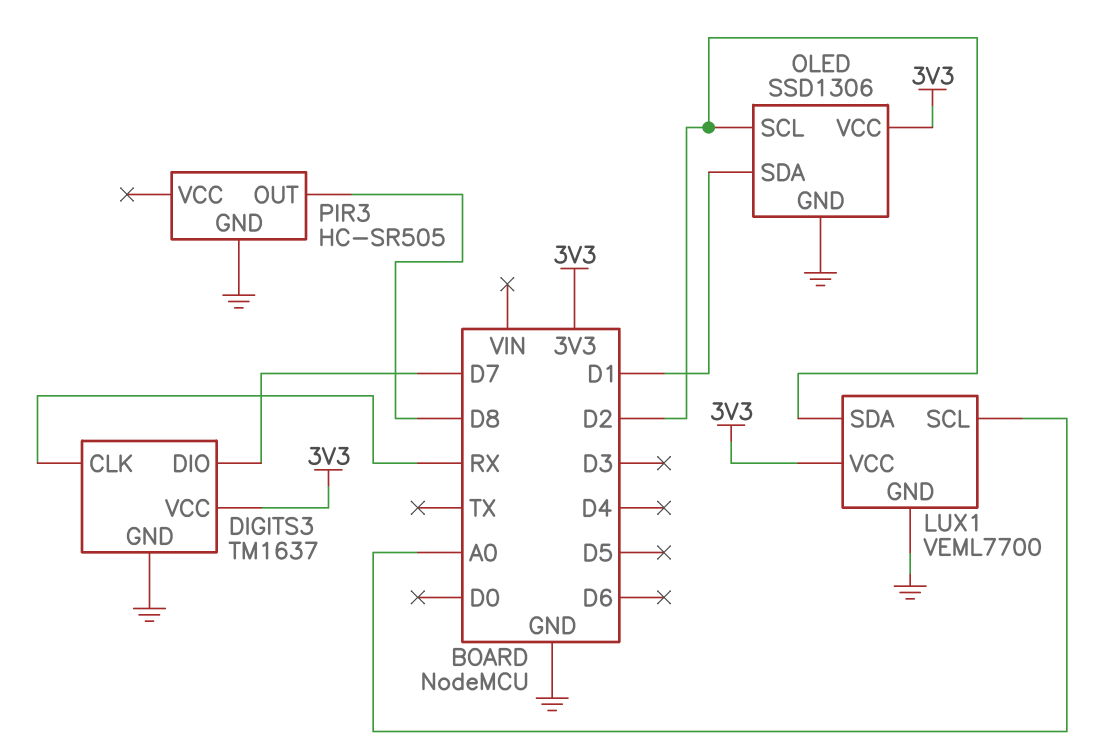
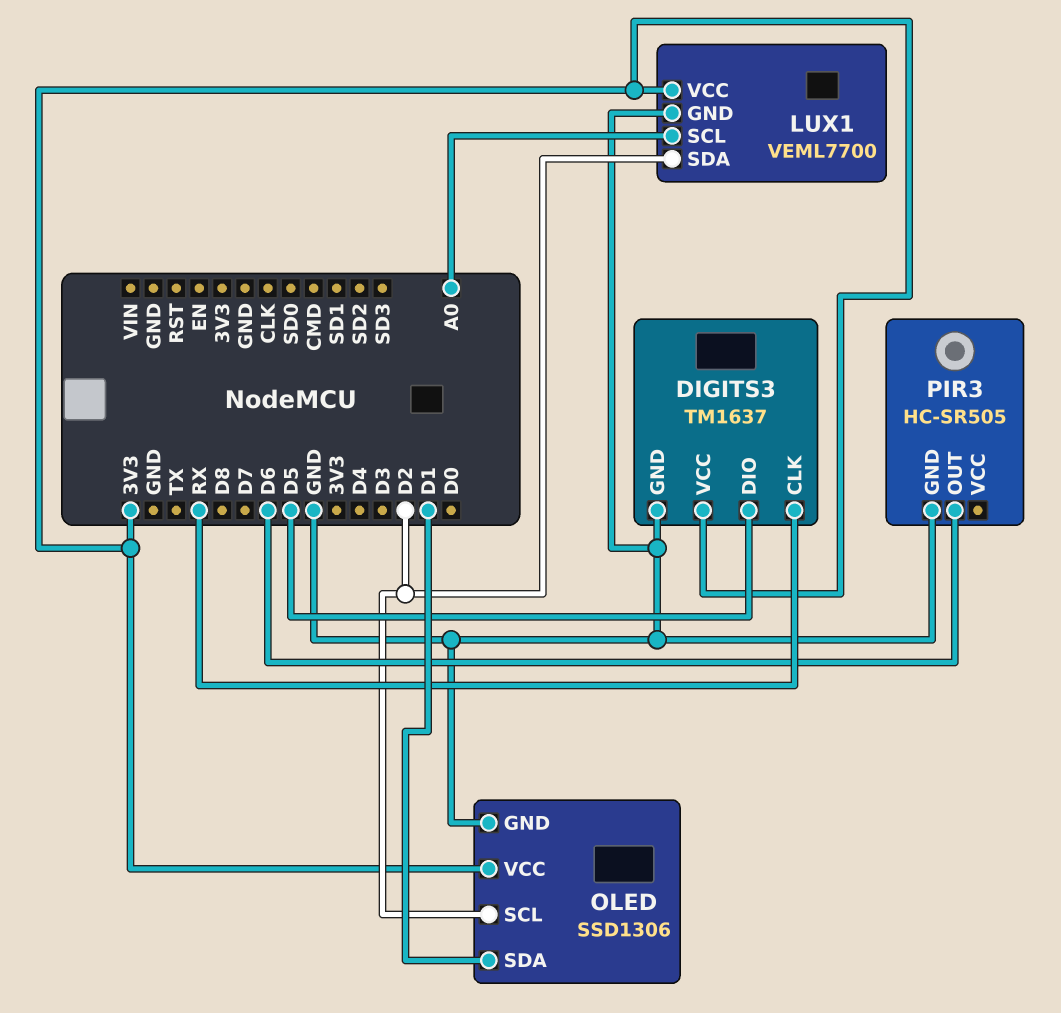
DIGITS3 pin DIO: D7 -> D5
PIR3 pin OUT: D8 -> D6

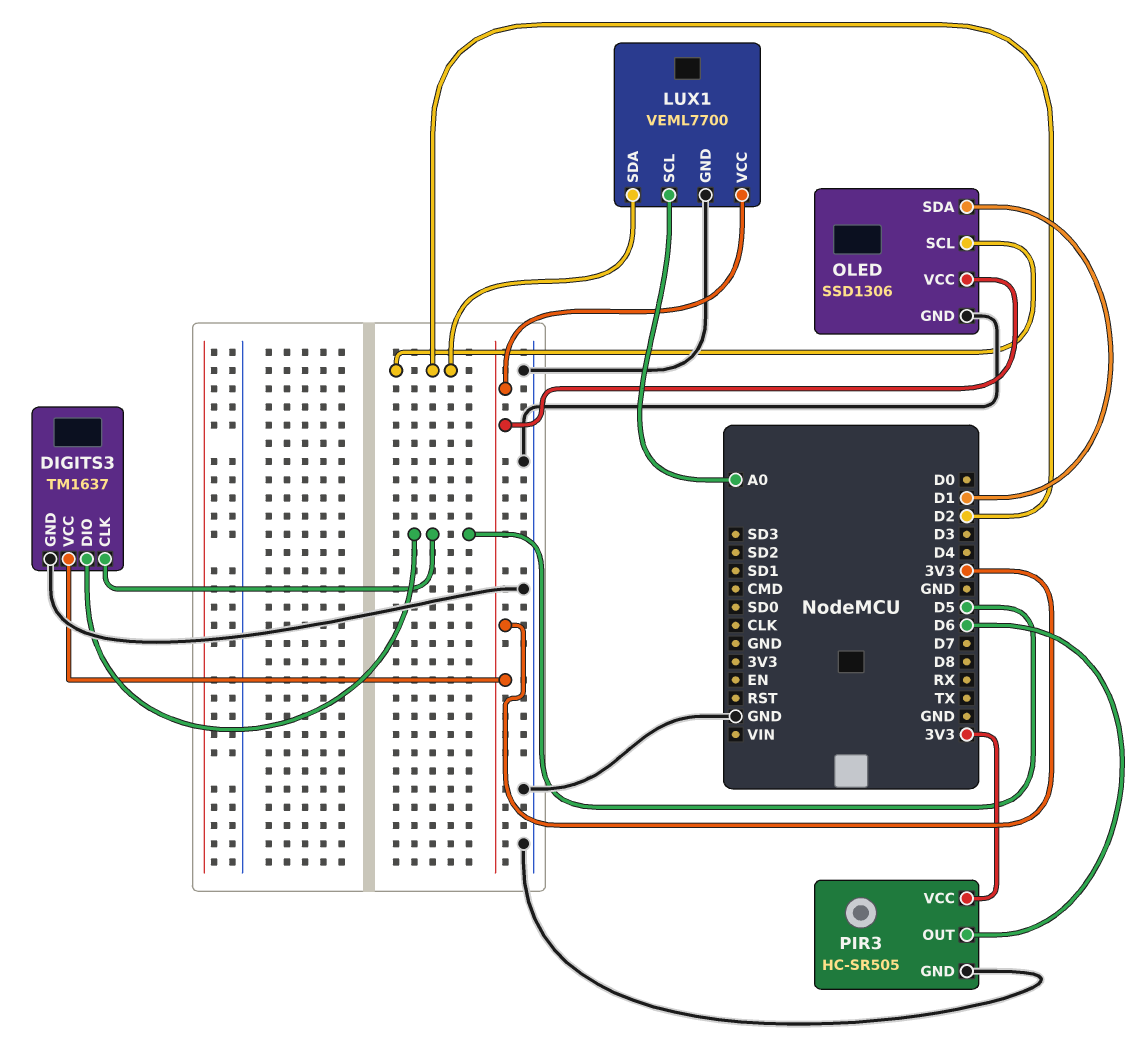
DIGITS3 pin CLK: RX -> D5
PIR3 pin VCC: none -> 3V3

